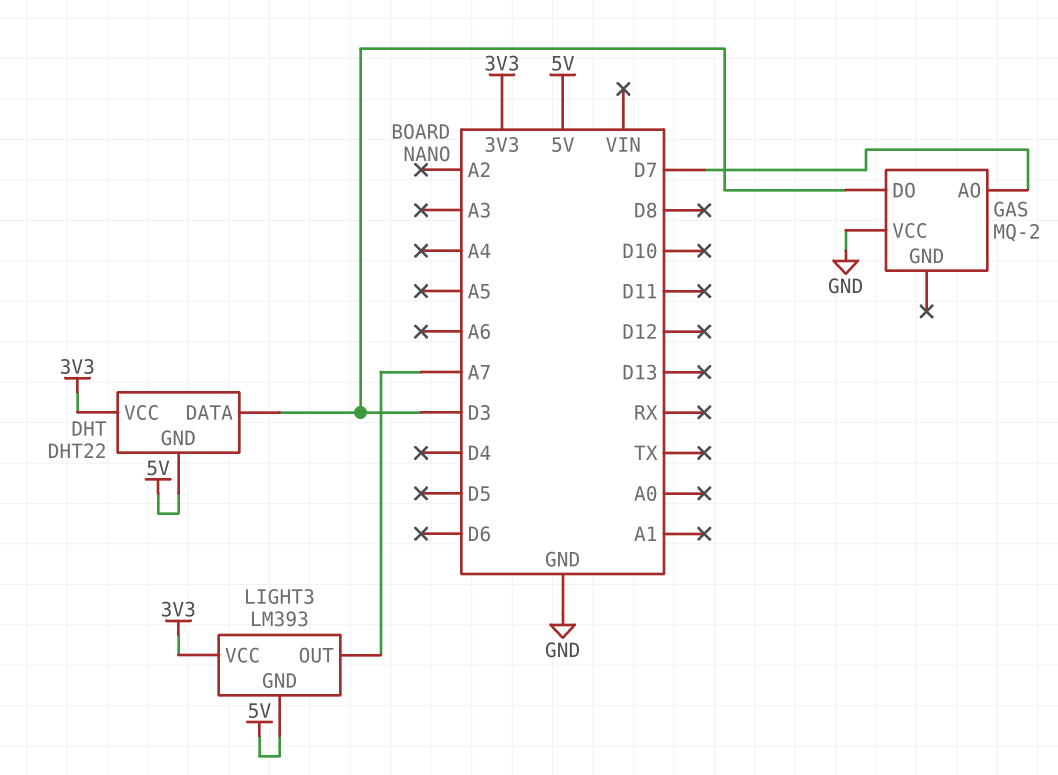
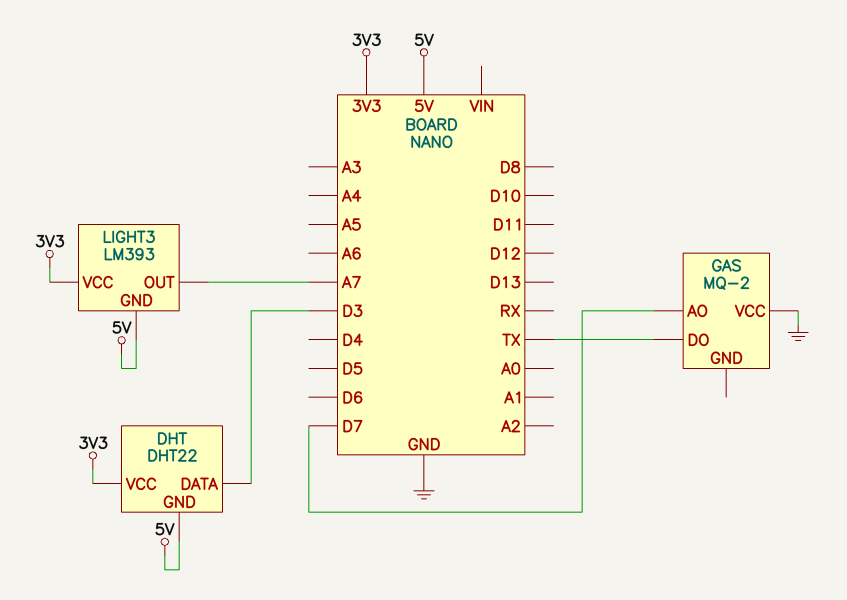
GAS pin DO: D3 -> TX

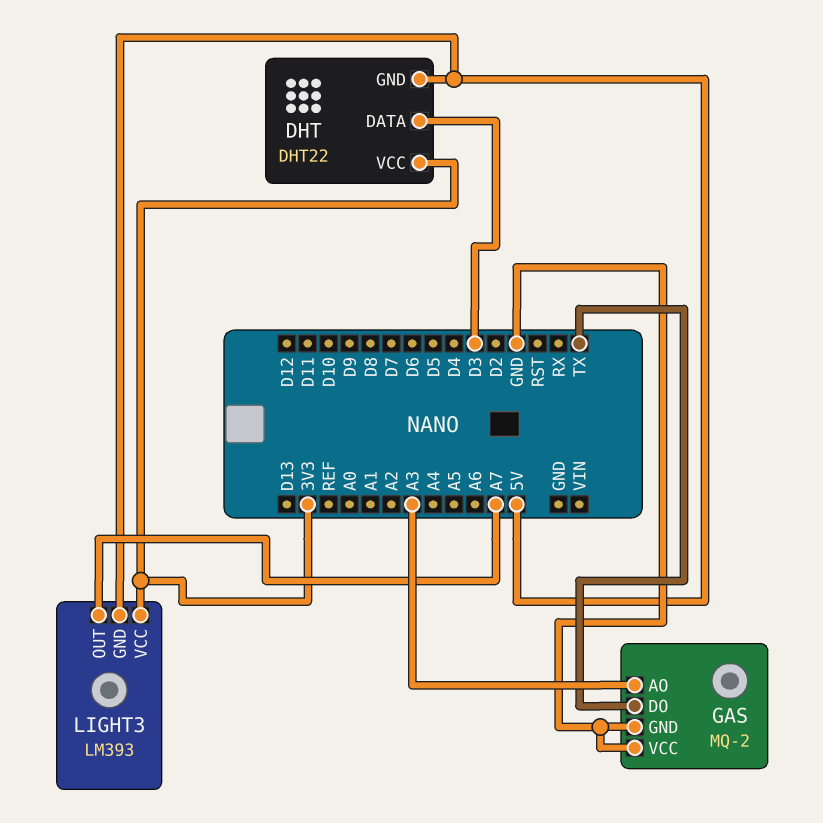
GAS pin AO: D7 -> A3
GAS pin GND: none -> GND

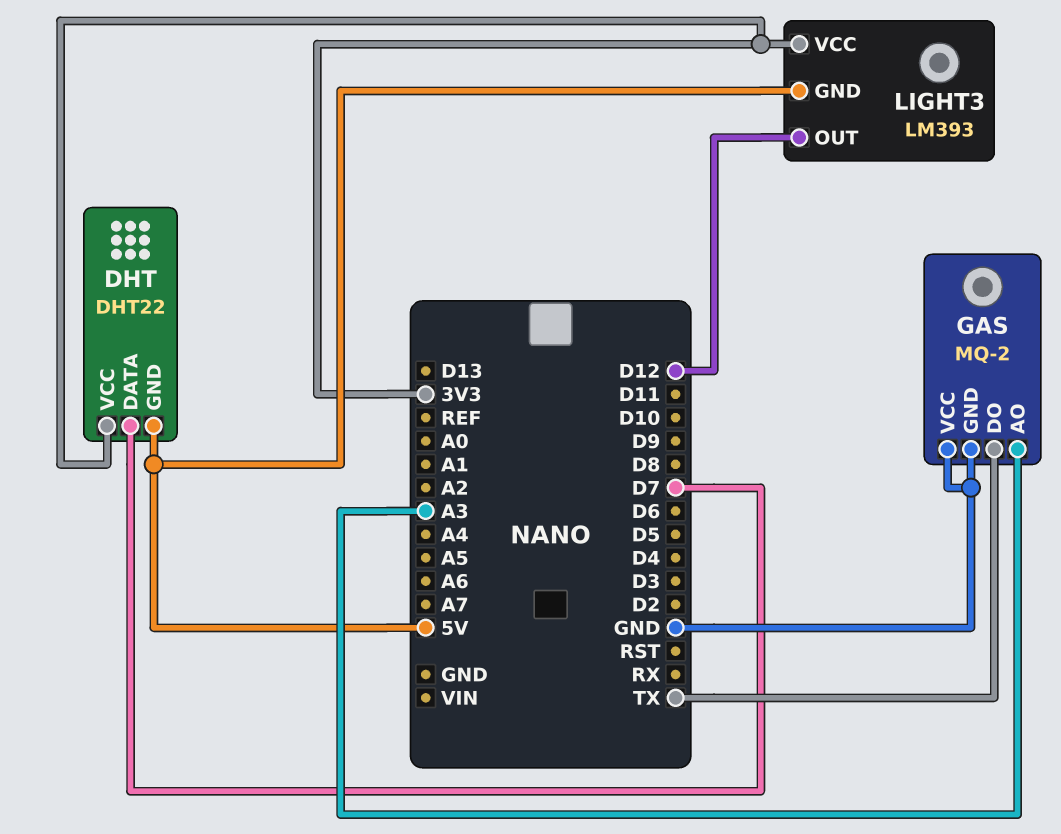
DHT pin DATA: D3 -> D7
LIGHT3 pin OUT: A7 -> D12

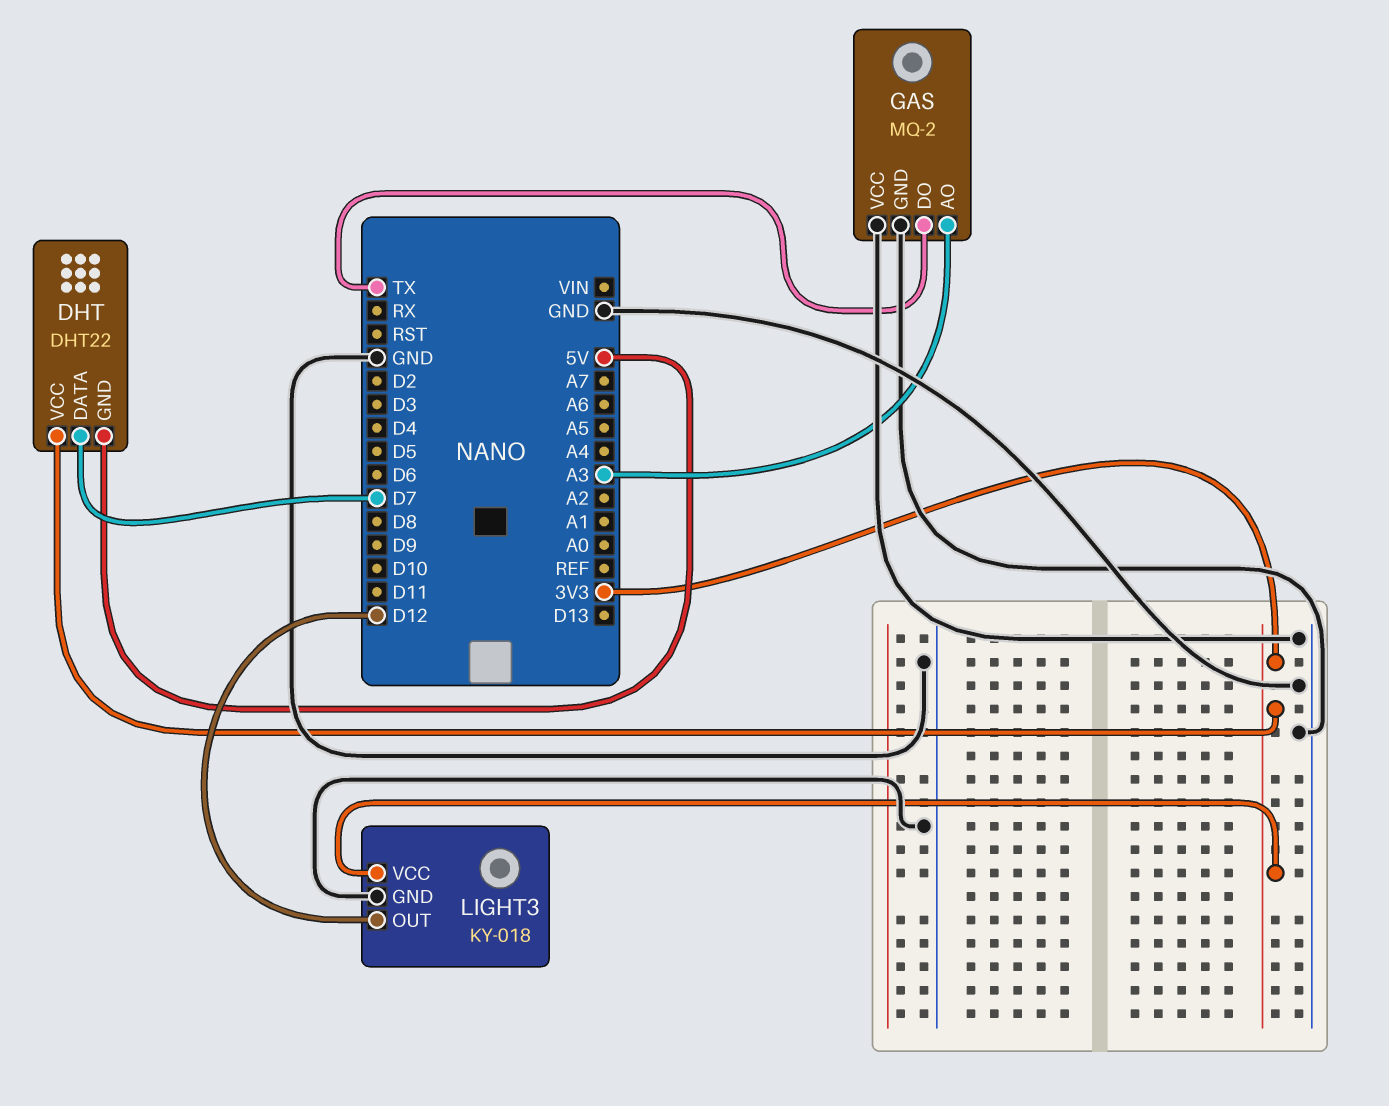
LIGHT3: LM393 -> KY-018
LIGHT3 pin GND: 5V -> GND

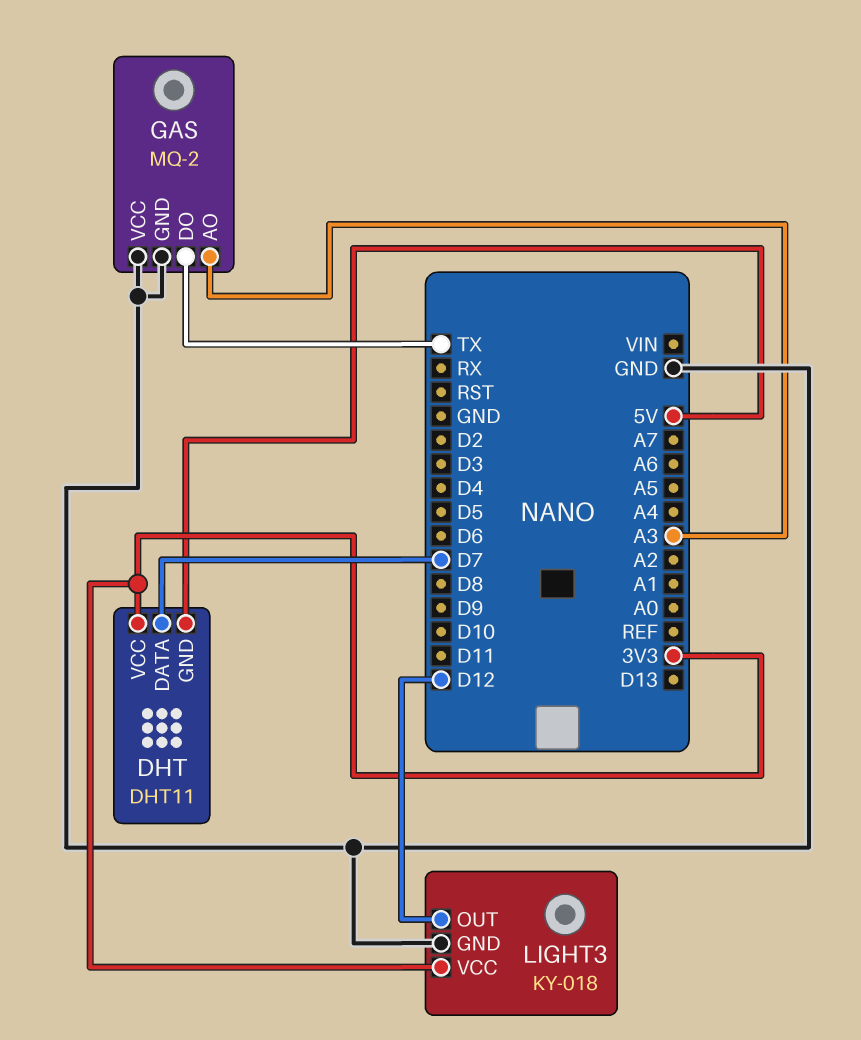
DHT: DHT22 -> DHT11

